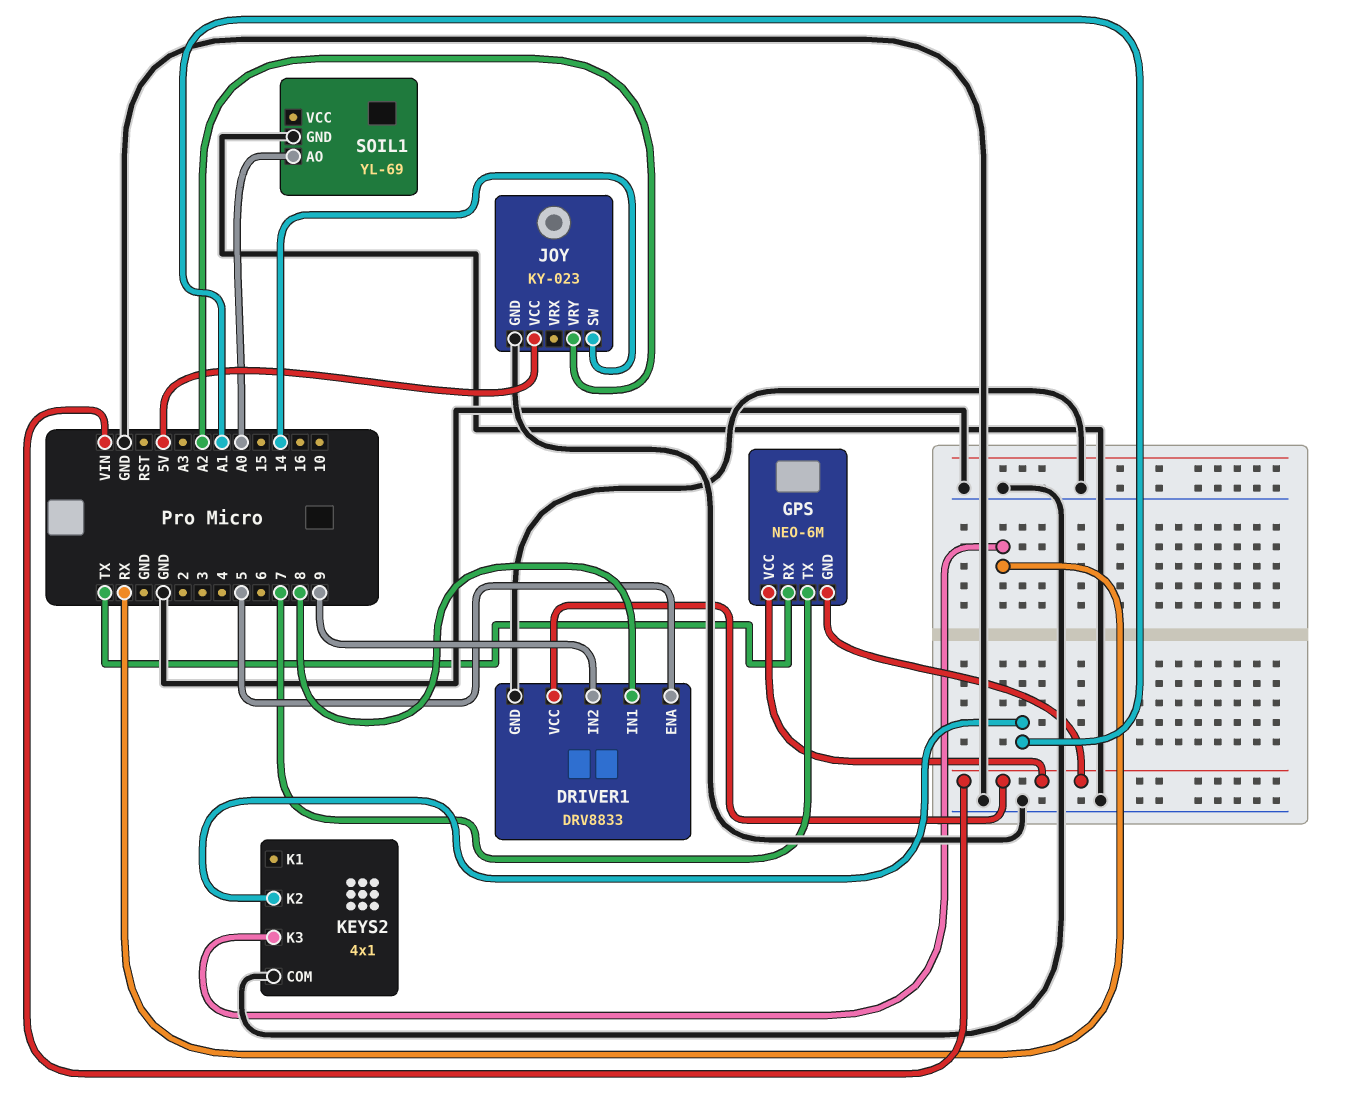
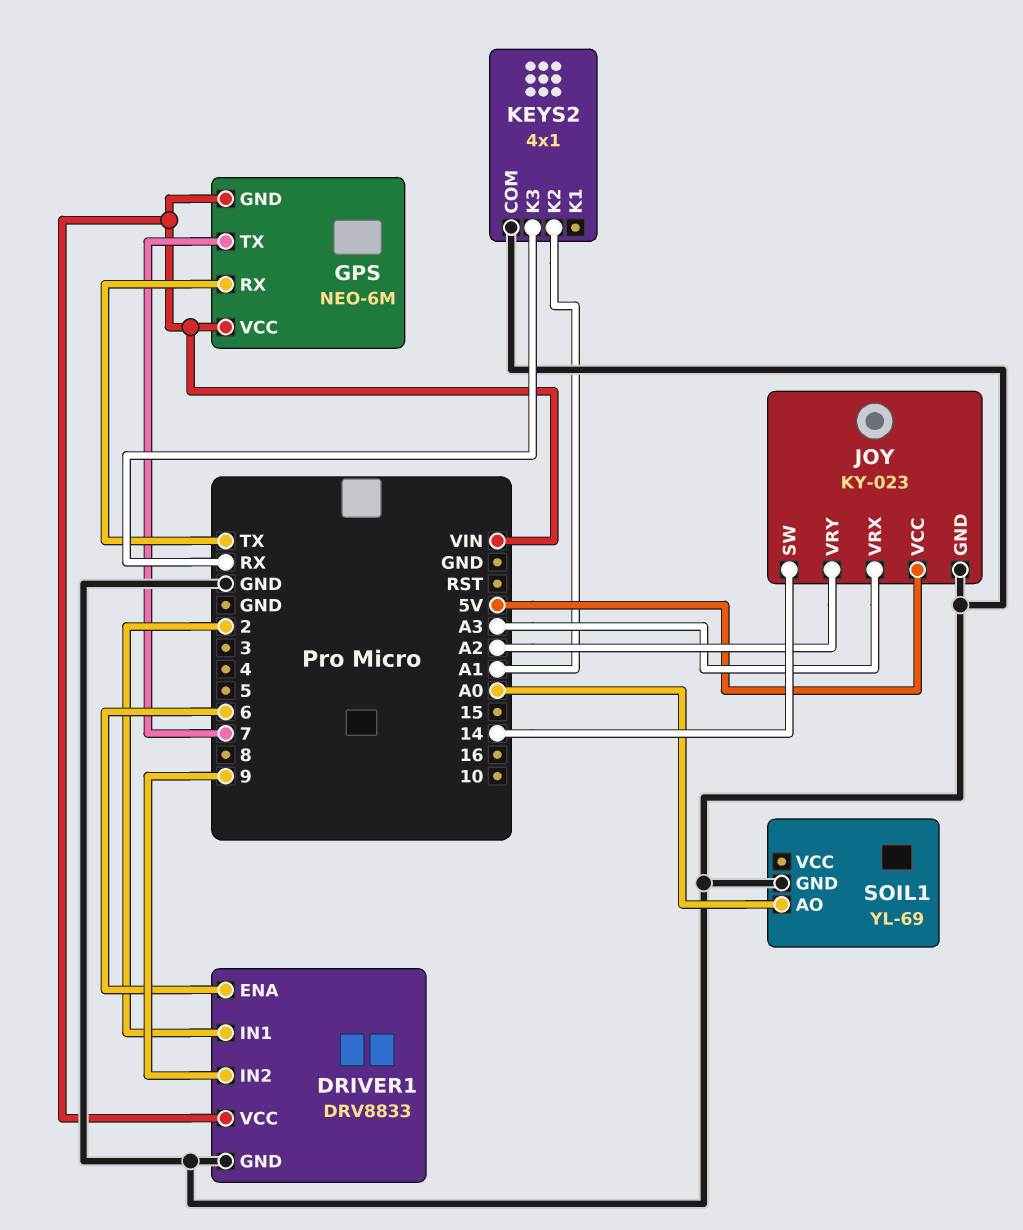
DRIVER1 pin ENA: 5 -> 6
DRIVER1 pin IN1: 8 -> 2
JOY pin VRX: none -> A3

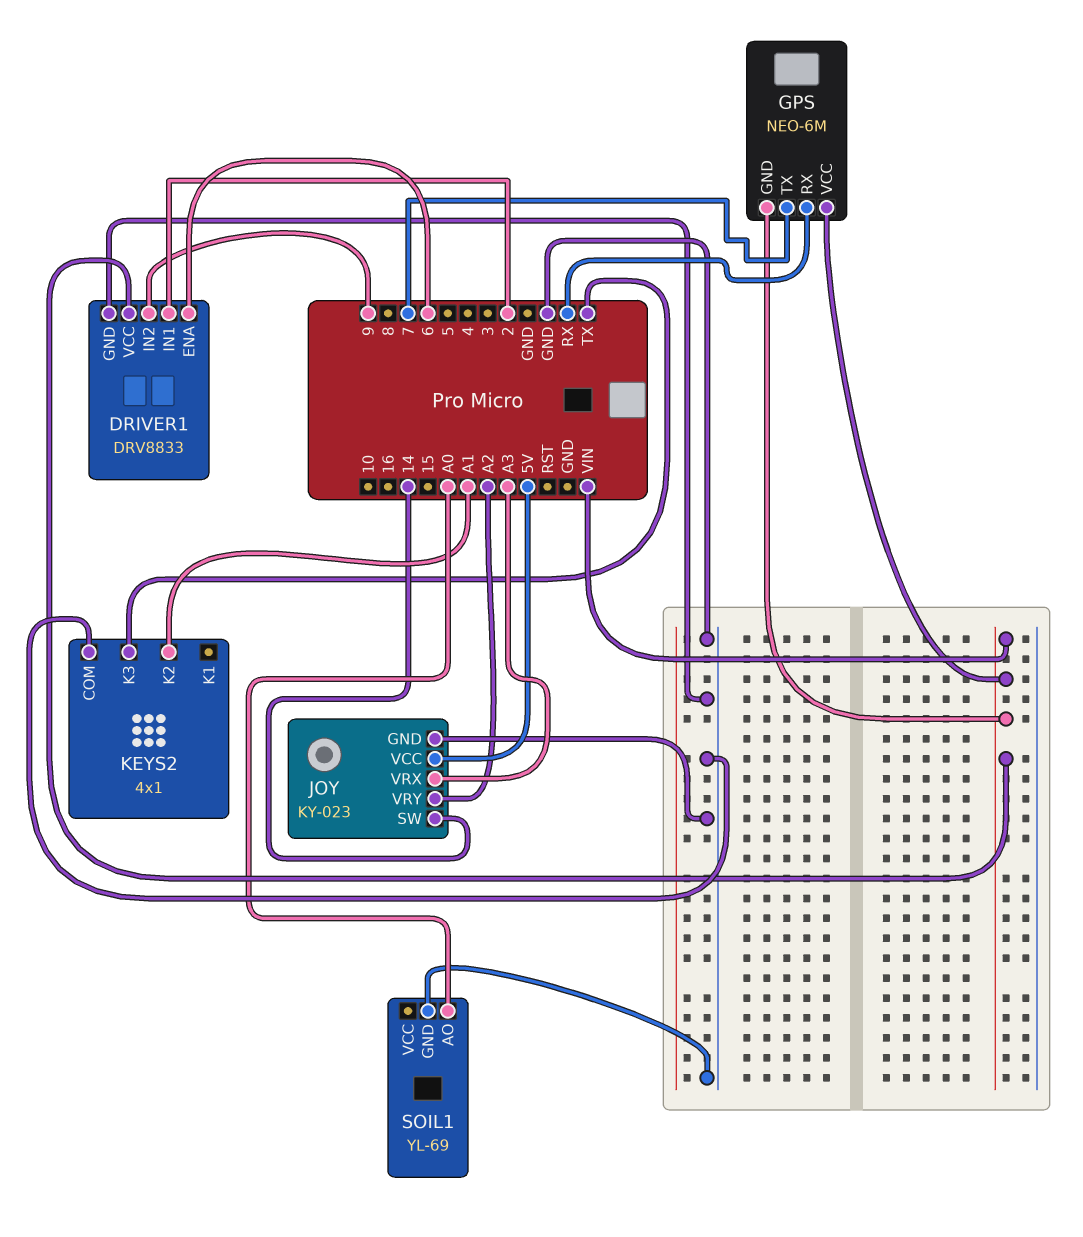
GPS pin RX: TX -> RX
KEYS2 pin K3: RX -> TX

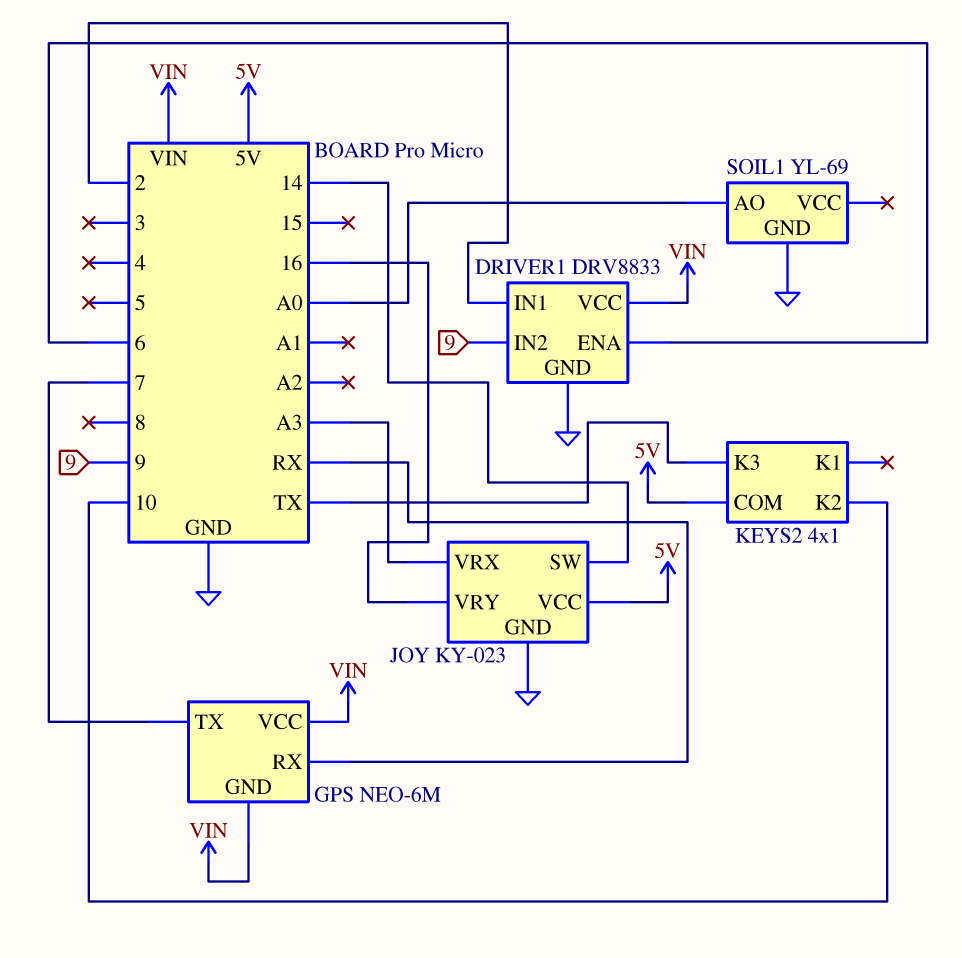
JOY pin VRY: A2 -> 16
KEYS2 pin COM: GND -> 5V
KEYS2 pin K2: A1 -> 10

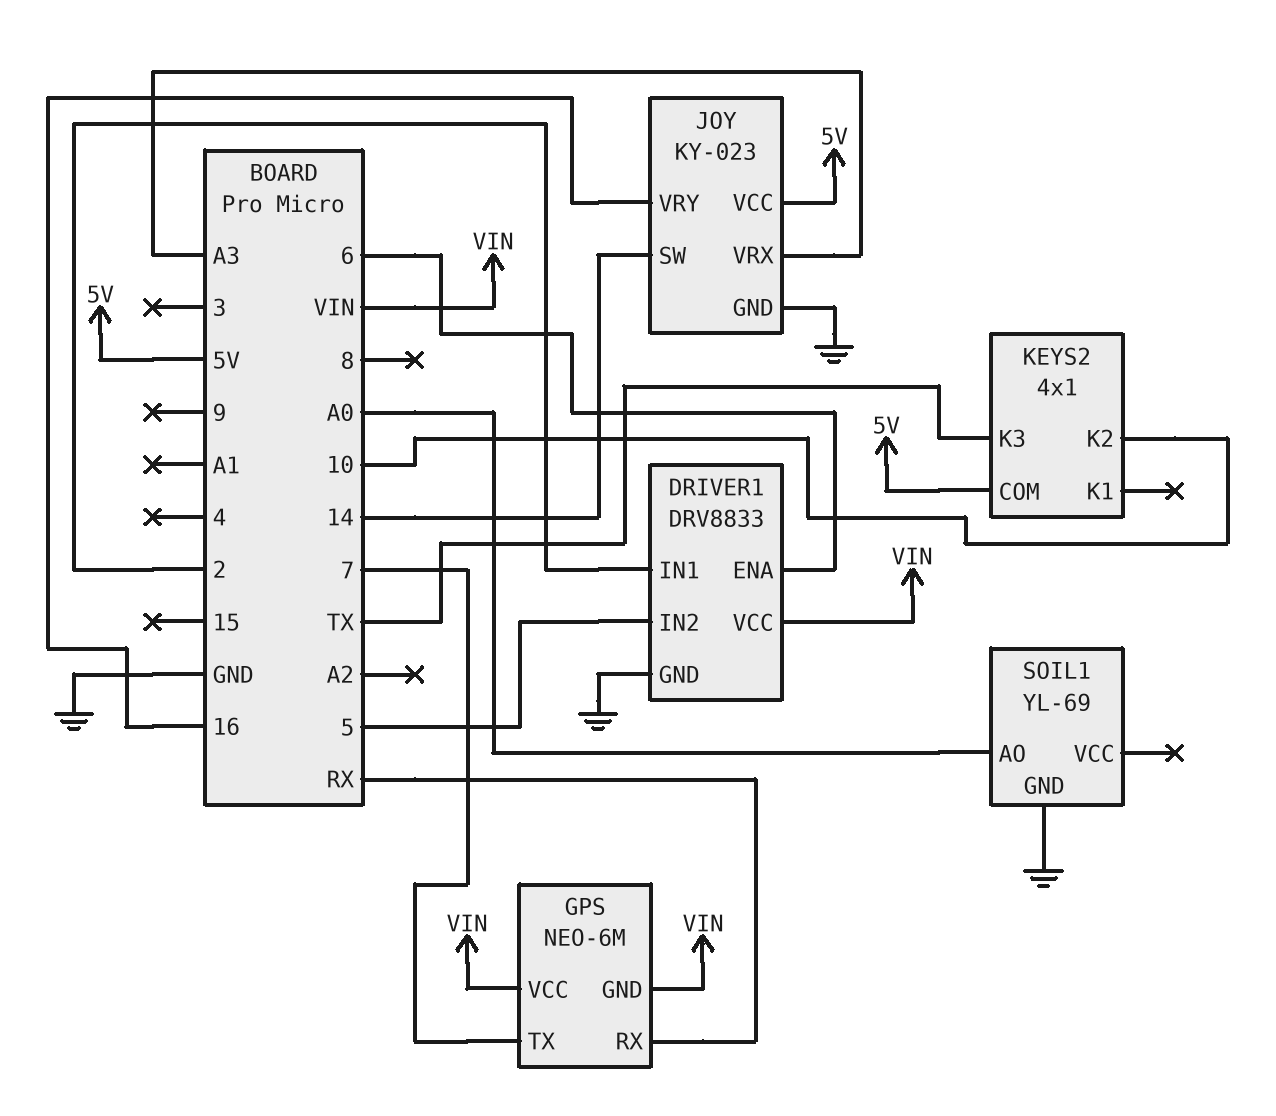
DRIVER1 pin IN2: 9 -> 5

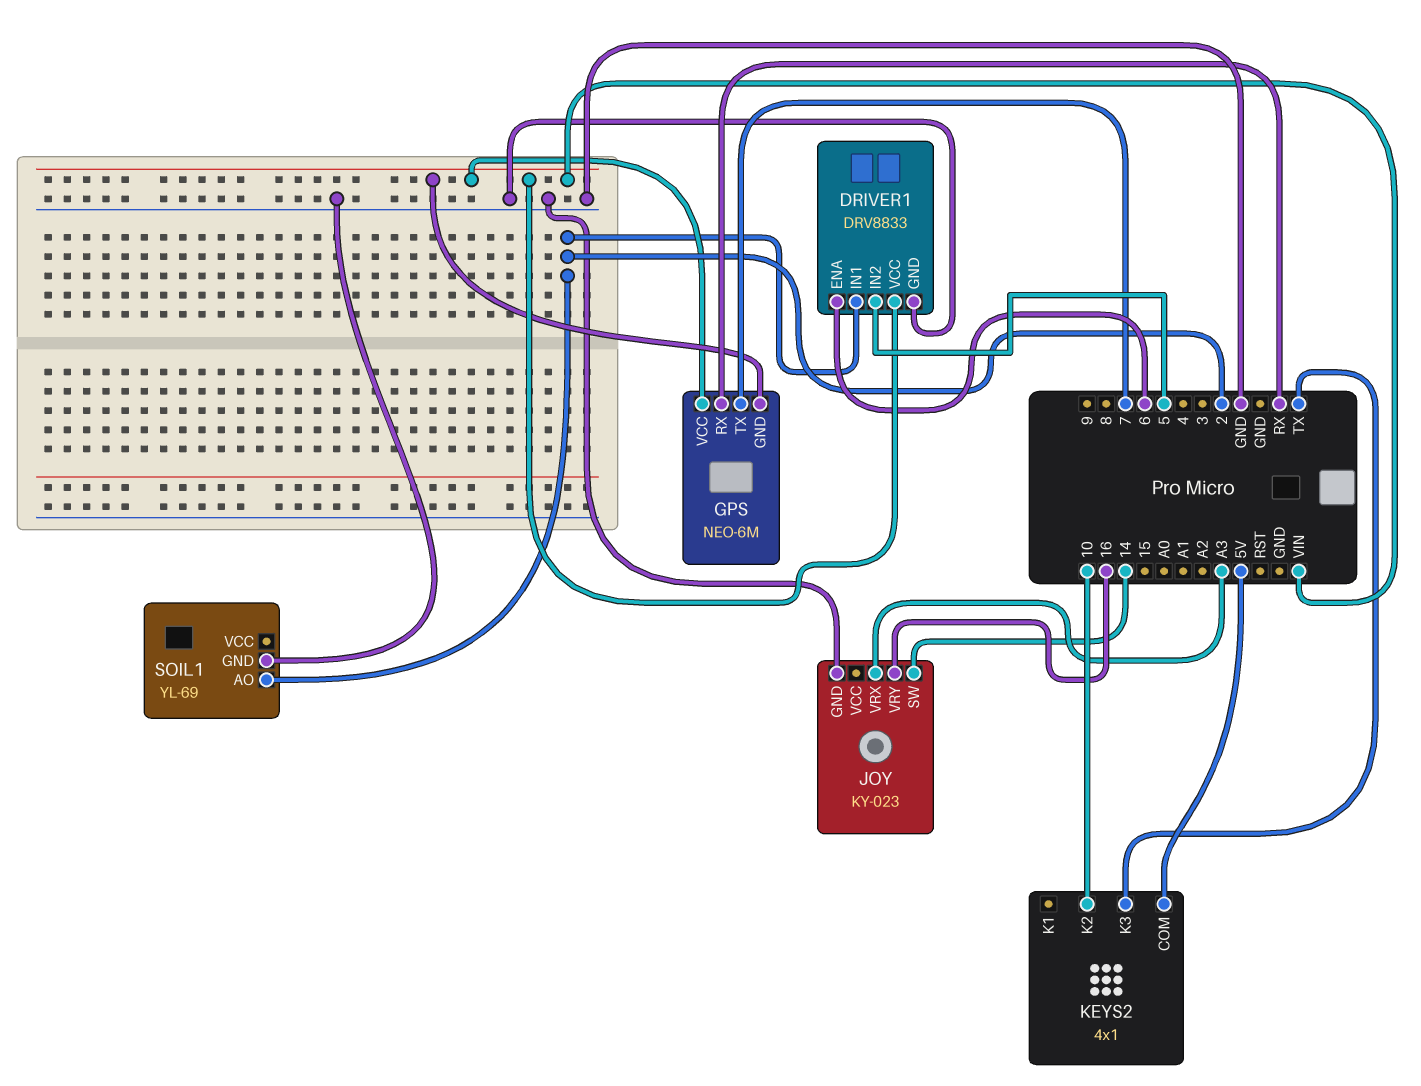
JOY pin VCC: 5V -> none
SOIL1 pin AO: A0 -> 2

